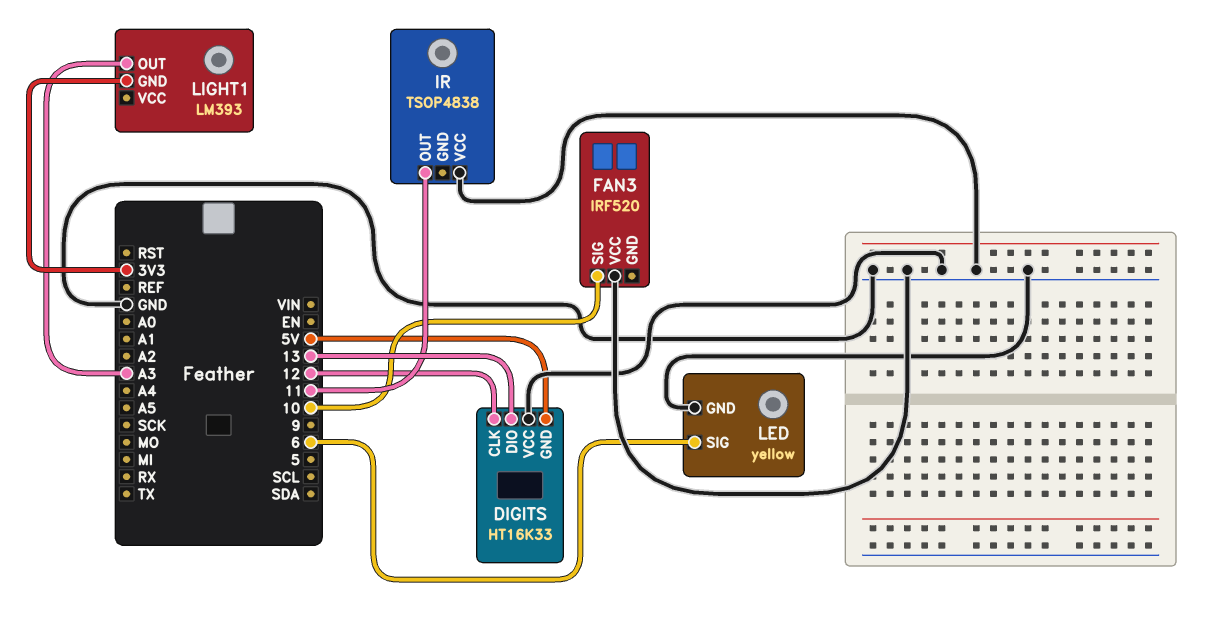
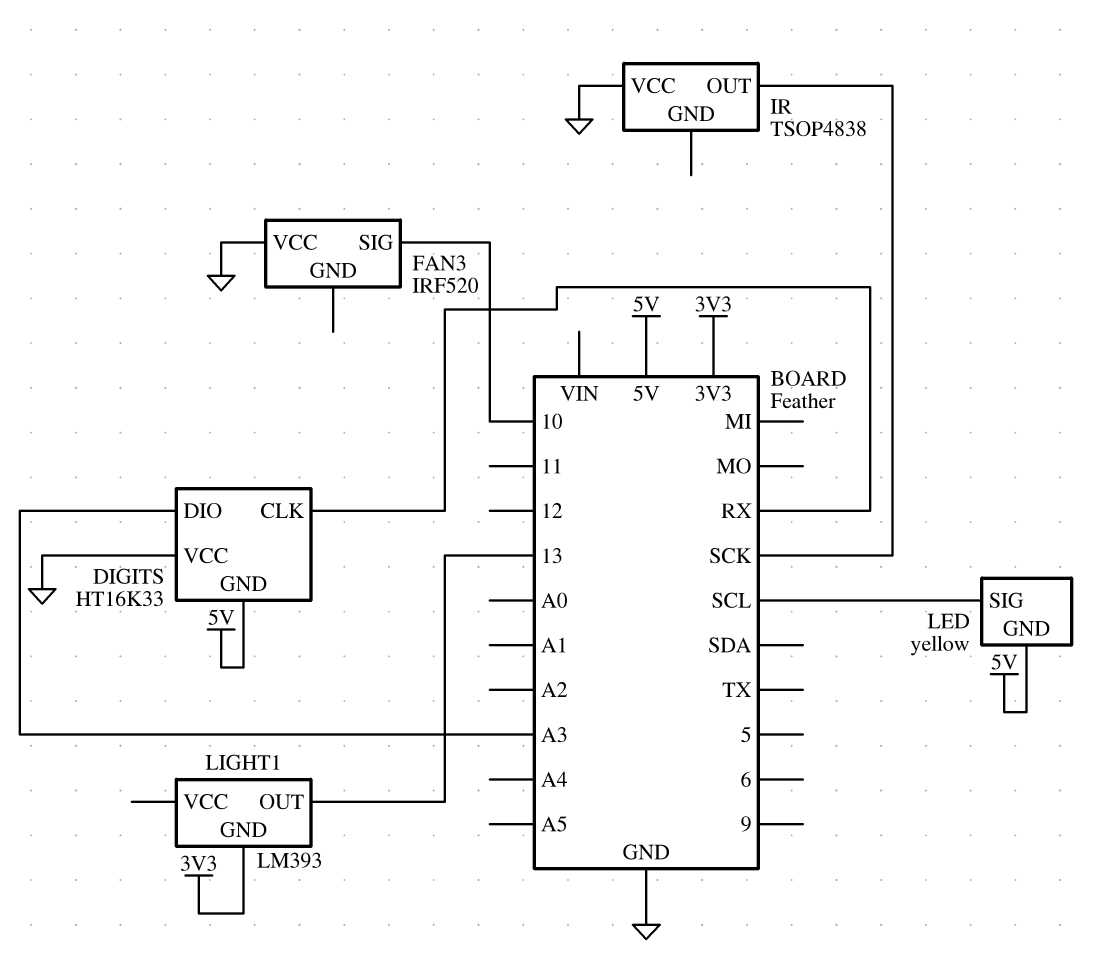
DIGITS pin CLK: 12 -> RX
DIGITS pin DIO: 13 -> A3
IR pin OUT: 11 -> SCK
LED pin GND: GND -> 5V
LED pin SIG: 6 -> SCL
LIGHT1 pin OUT: A3 -> 13

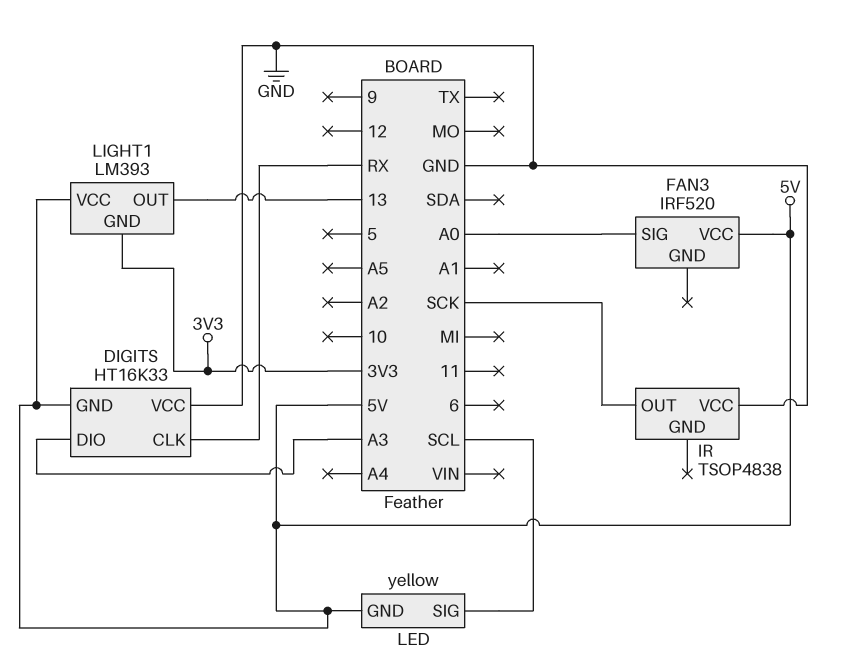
FAN3 pin SIG: 10 -> A0
FAN3 pin VCC: GND -> 5V
LIGHT1 pin VCC: none -> 5V

